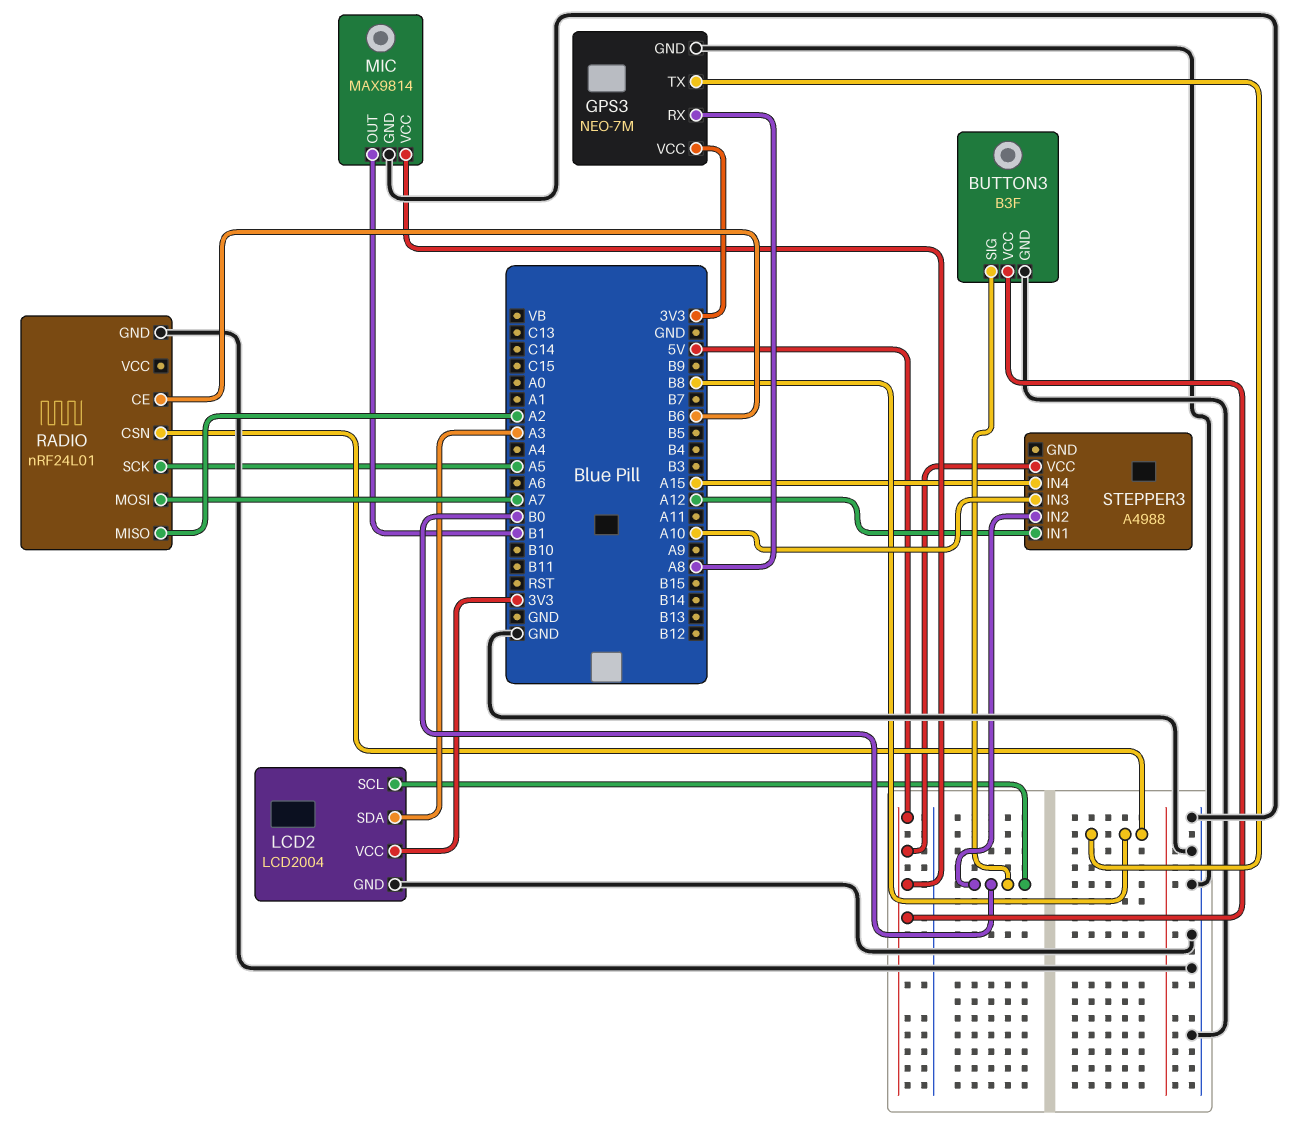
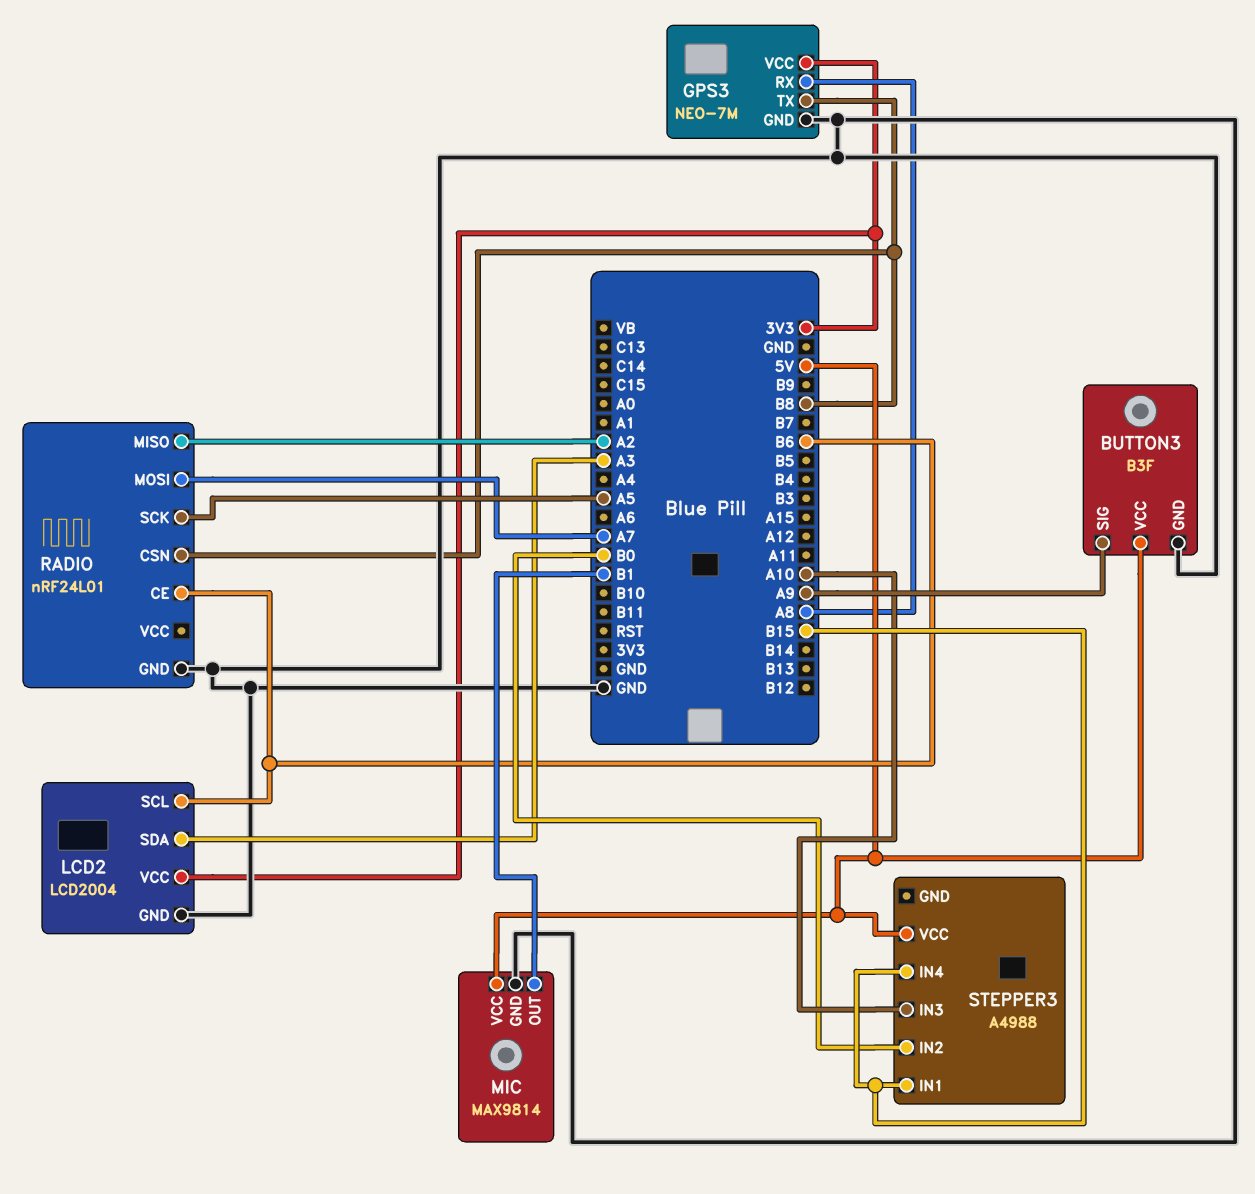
BUTTON3 pin SIG: B0 -> A9
LCD2 pin SCL: B0 -> B6
STEPPER3 pin IN1: A12 -> B15
STEPPER3 pin IN4: A15 -> B15

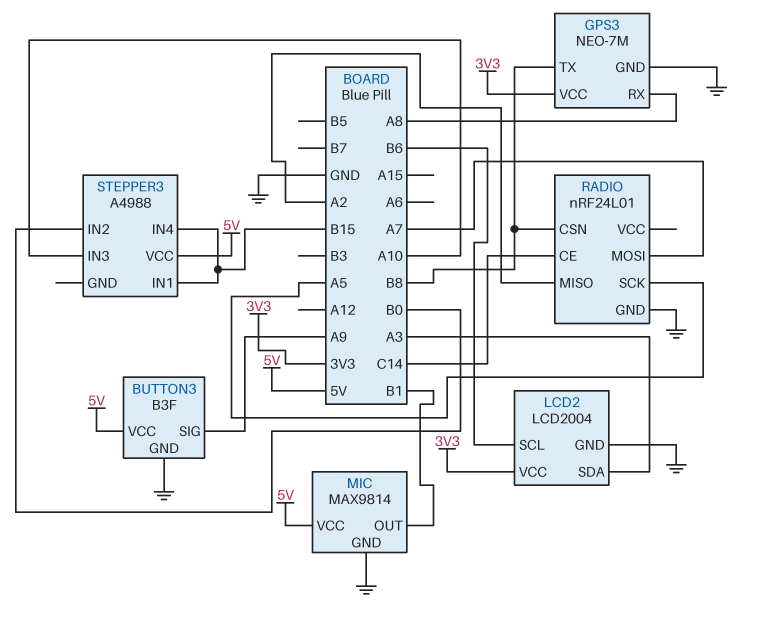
RADIO pin CE: B6 -> C14

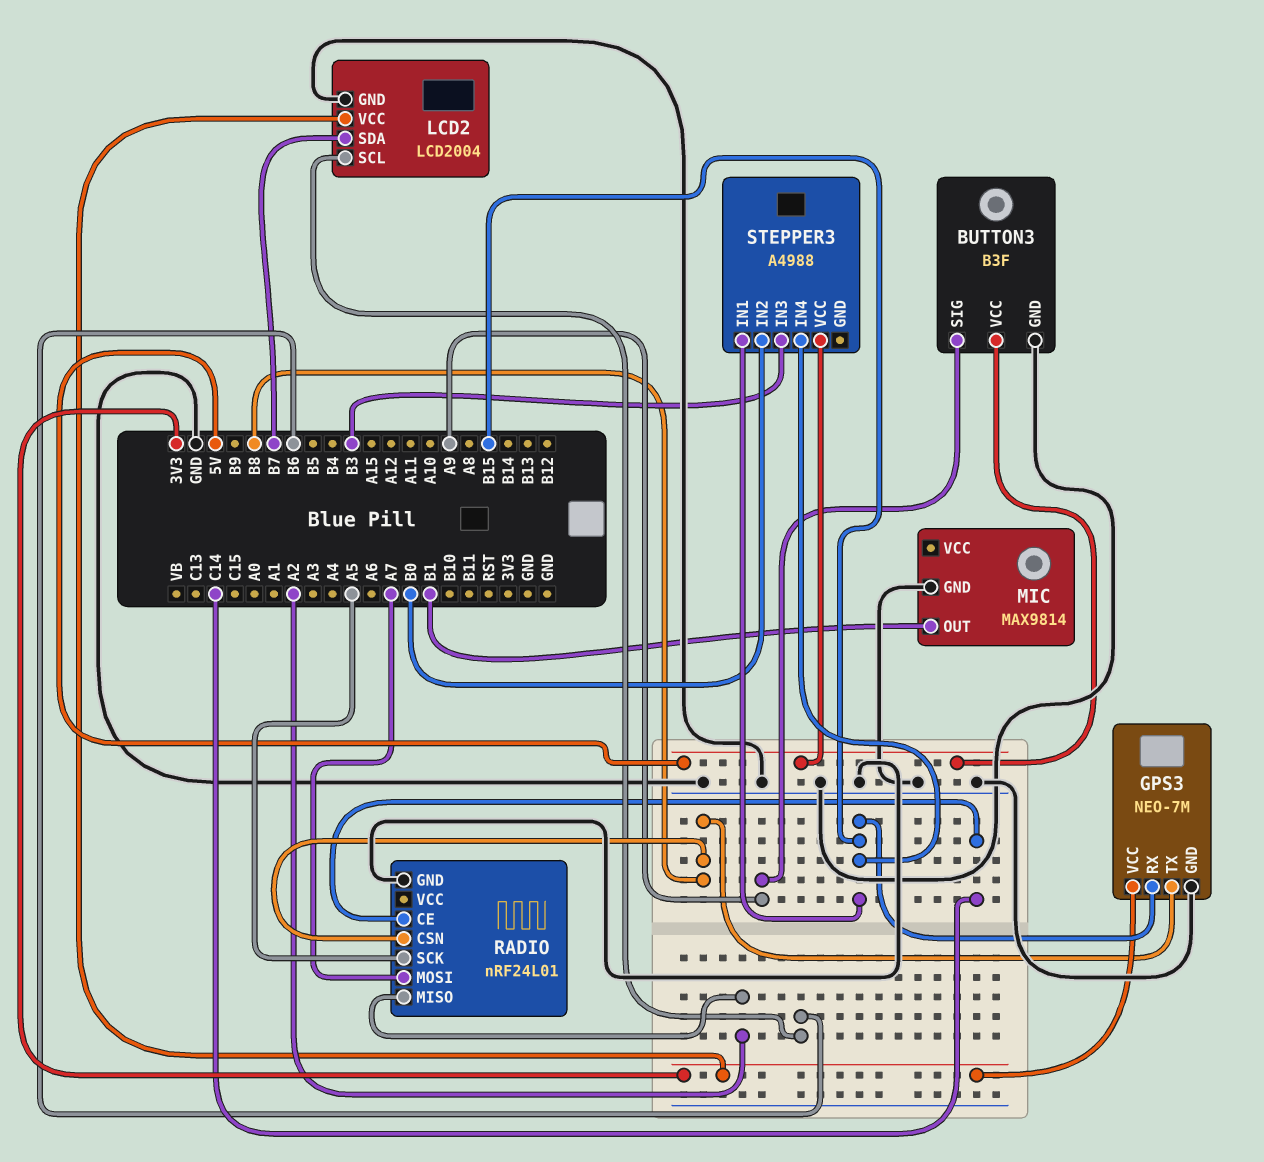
GPS3 pin RX: A8 -> B15
LCD2 pin SDA: A3 -> B7
MIC pin VCC: 5V -> none
STEPPER3 pin IN3: A10 -> B3

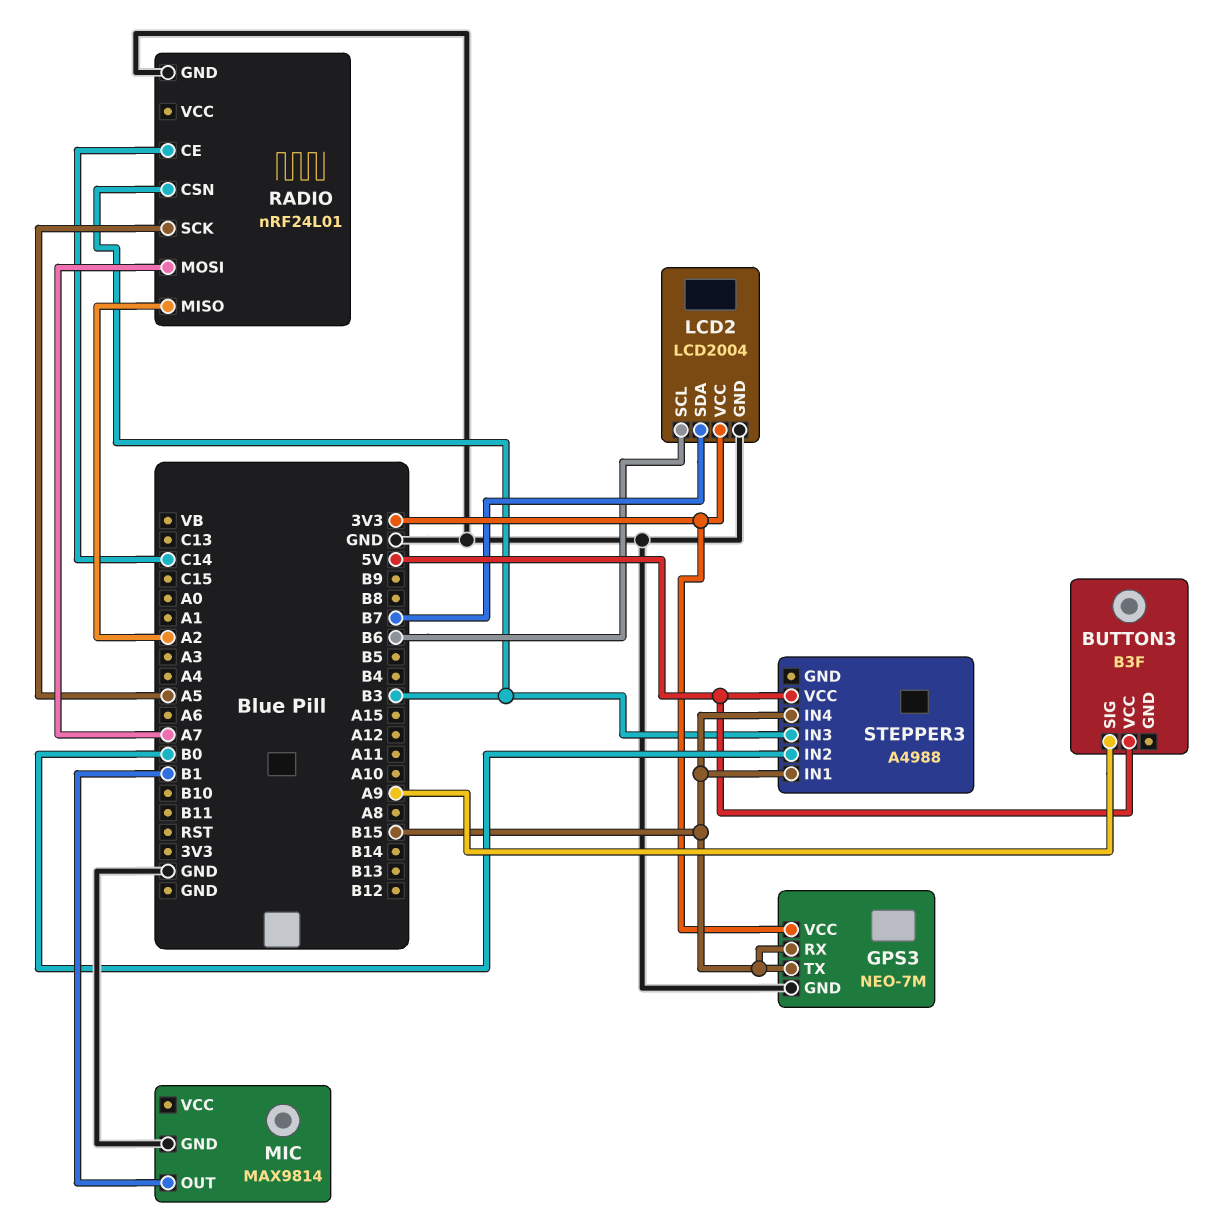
BUTTON3 pin GND: GND -> none
GPS3 pin TX: B8 -> B15
RADIO pin CSN: B8 -> B3

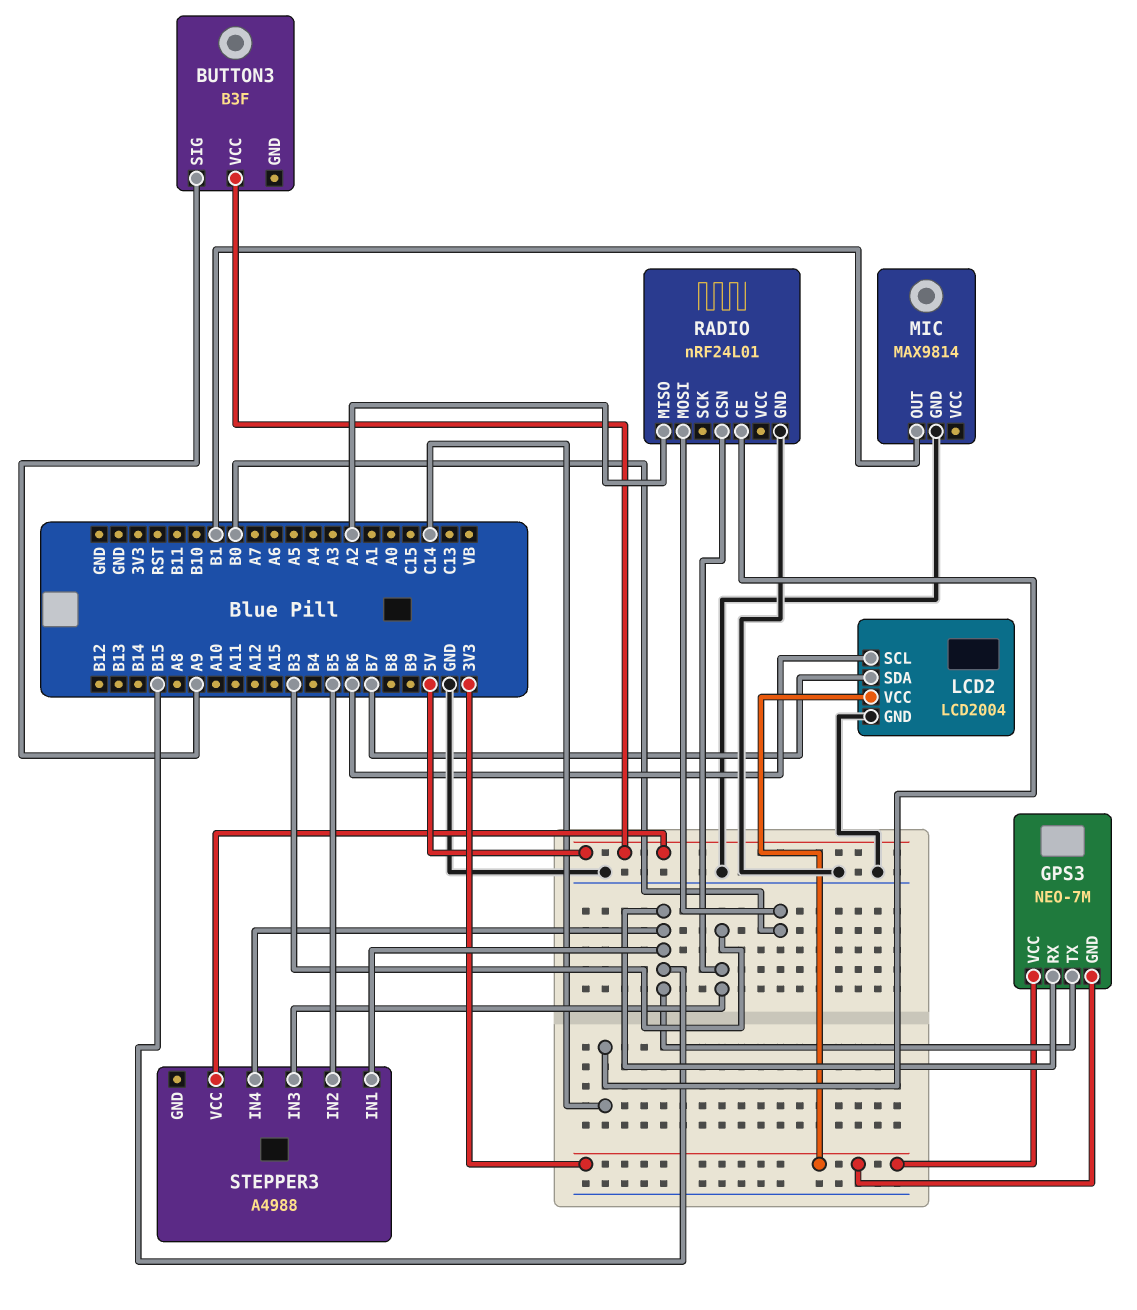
GPS3 pin GND: GND -> 3V3
RADIO pin MOSI: A7 -> B0
RADIO pin SCK: A5 -> none
STEPPER3 pin IN2: B0 -> B5

